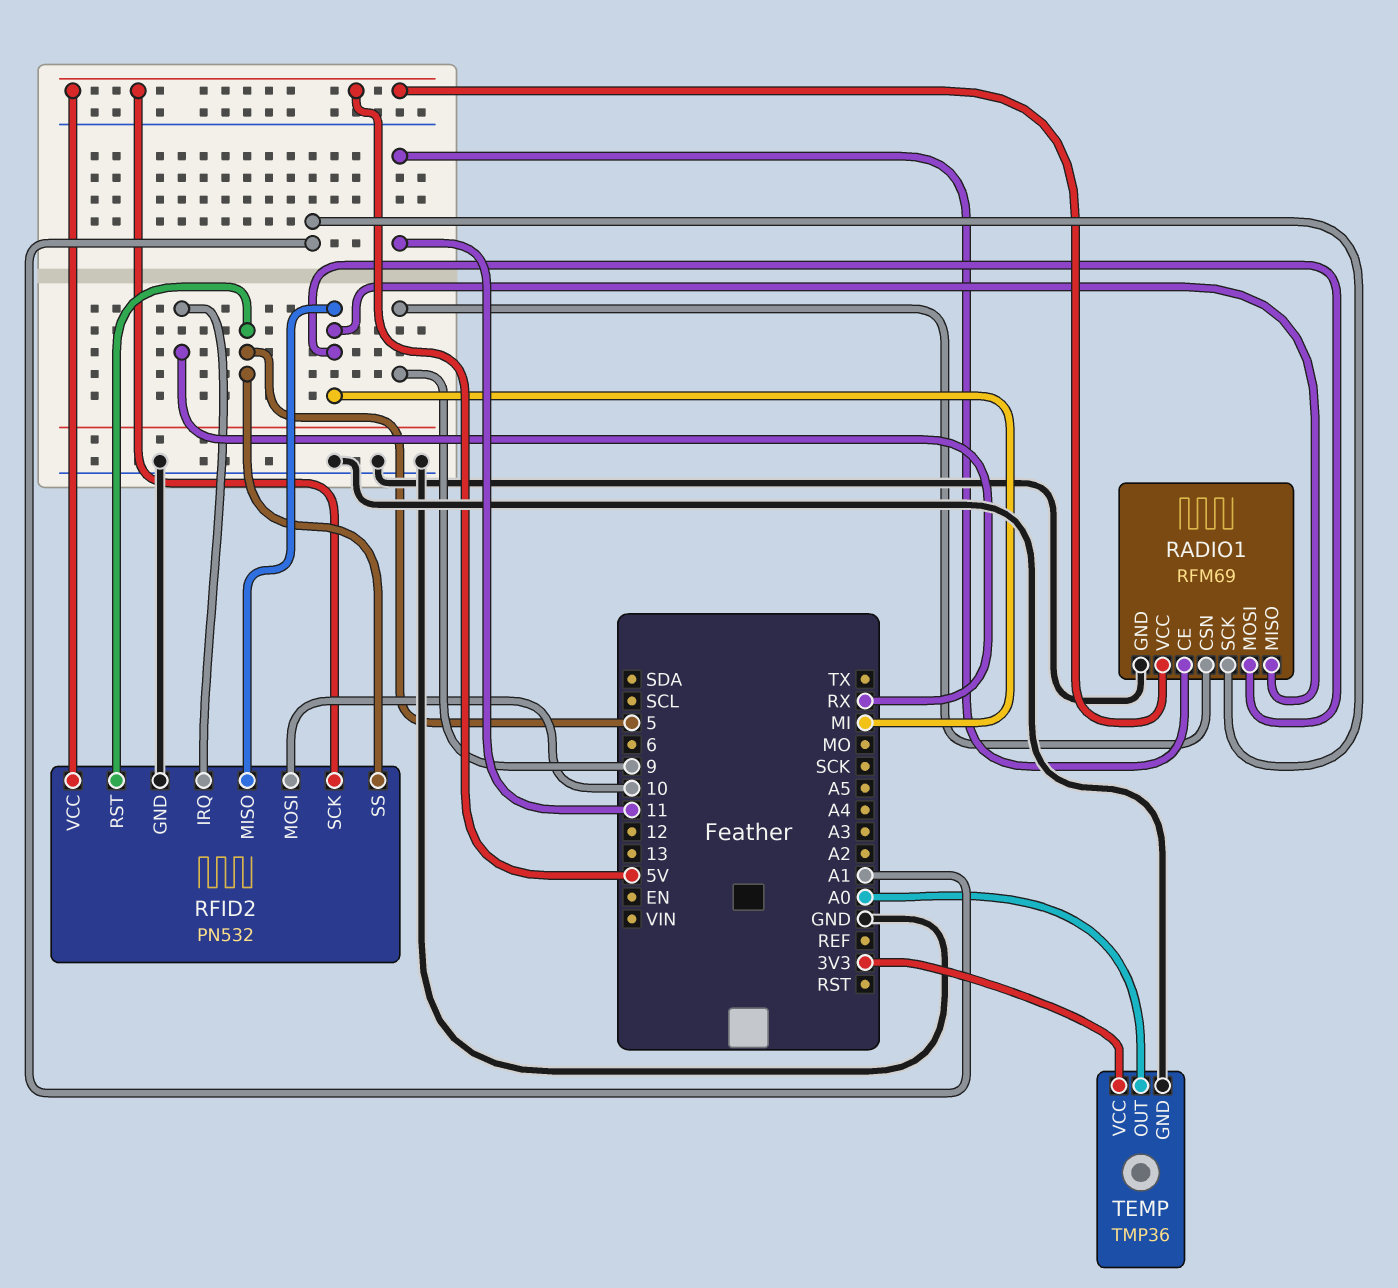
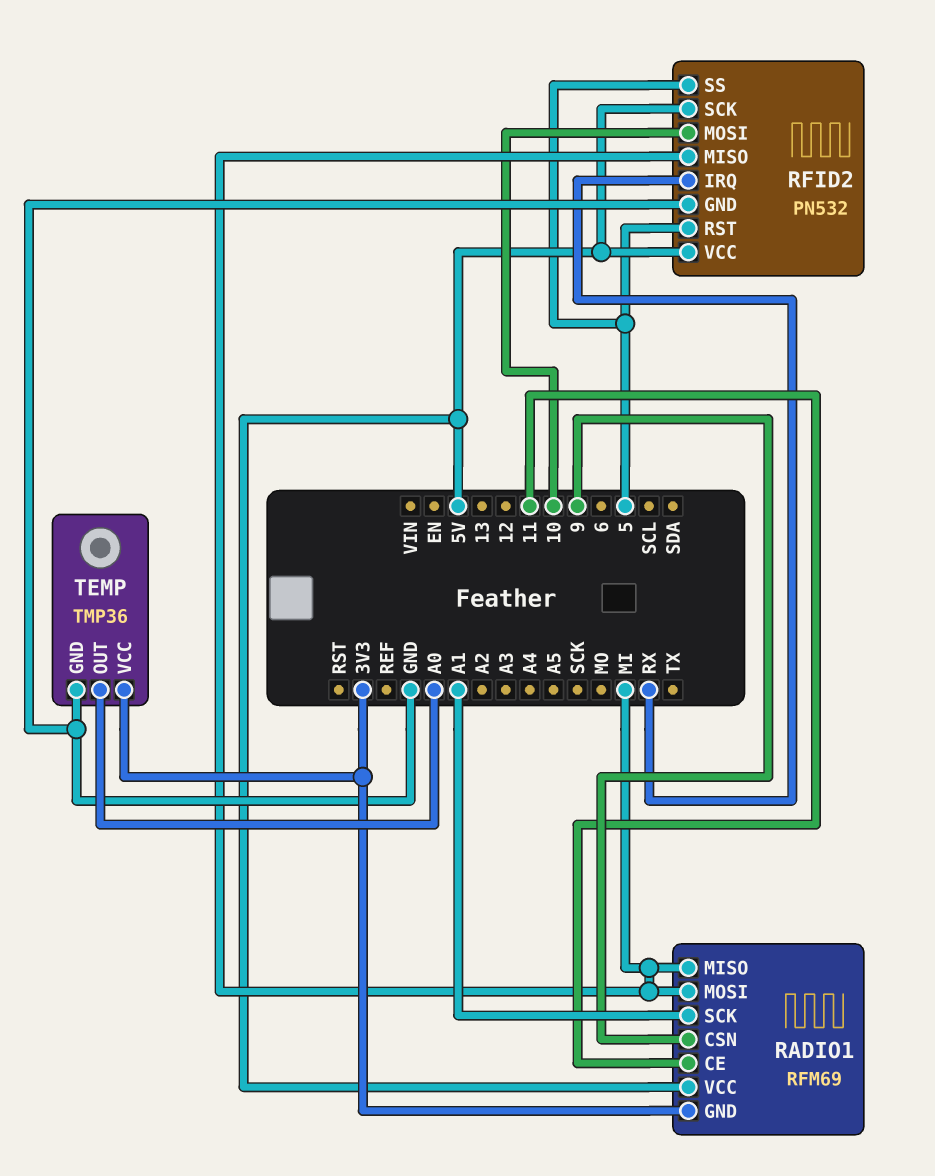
RADIO1 pin GND: GND -> 3V3

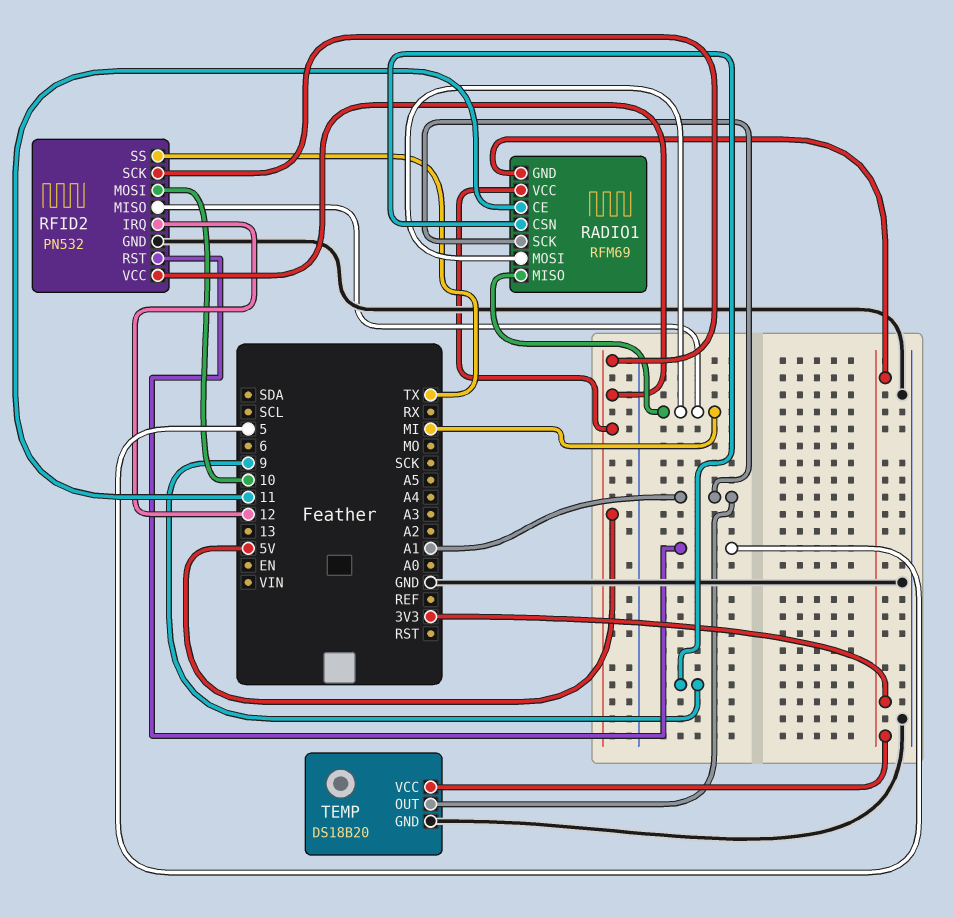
RFID2 pin IRQ: RX -> 12
RFID2 pin SS: 5 -> TX
TEMP: TMP36 -> DS18B20
TEMP pin OUT: A0 -> A1

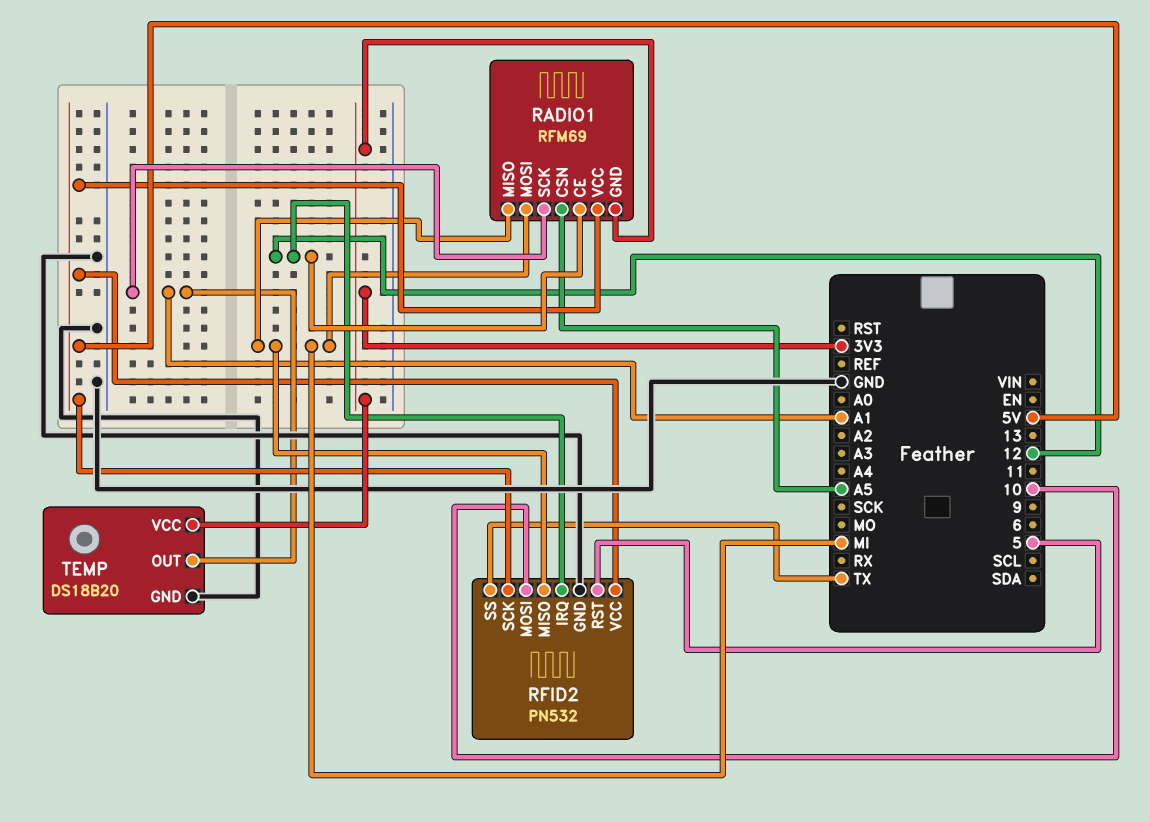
RADIO1 pin CE: 11 -> 12
RADIO1 pin CSN: 9 -> A5

